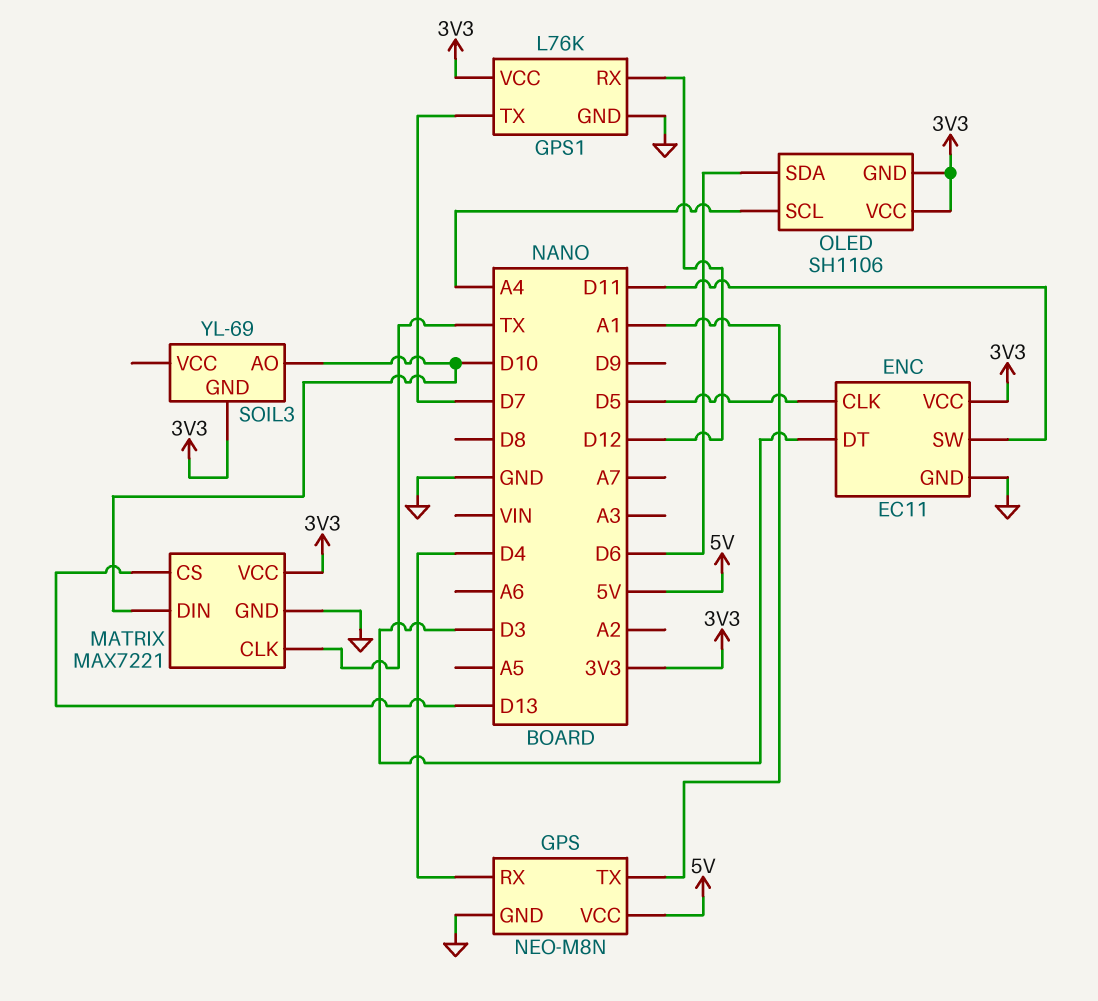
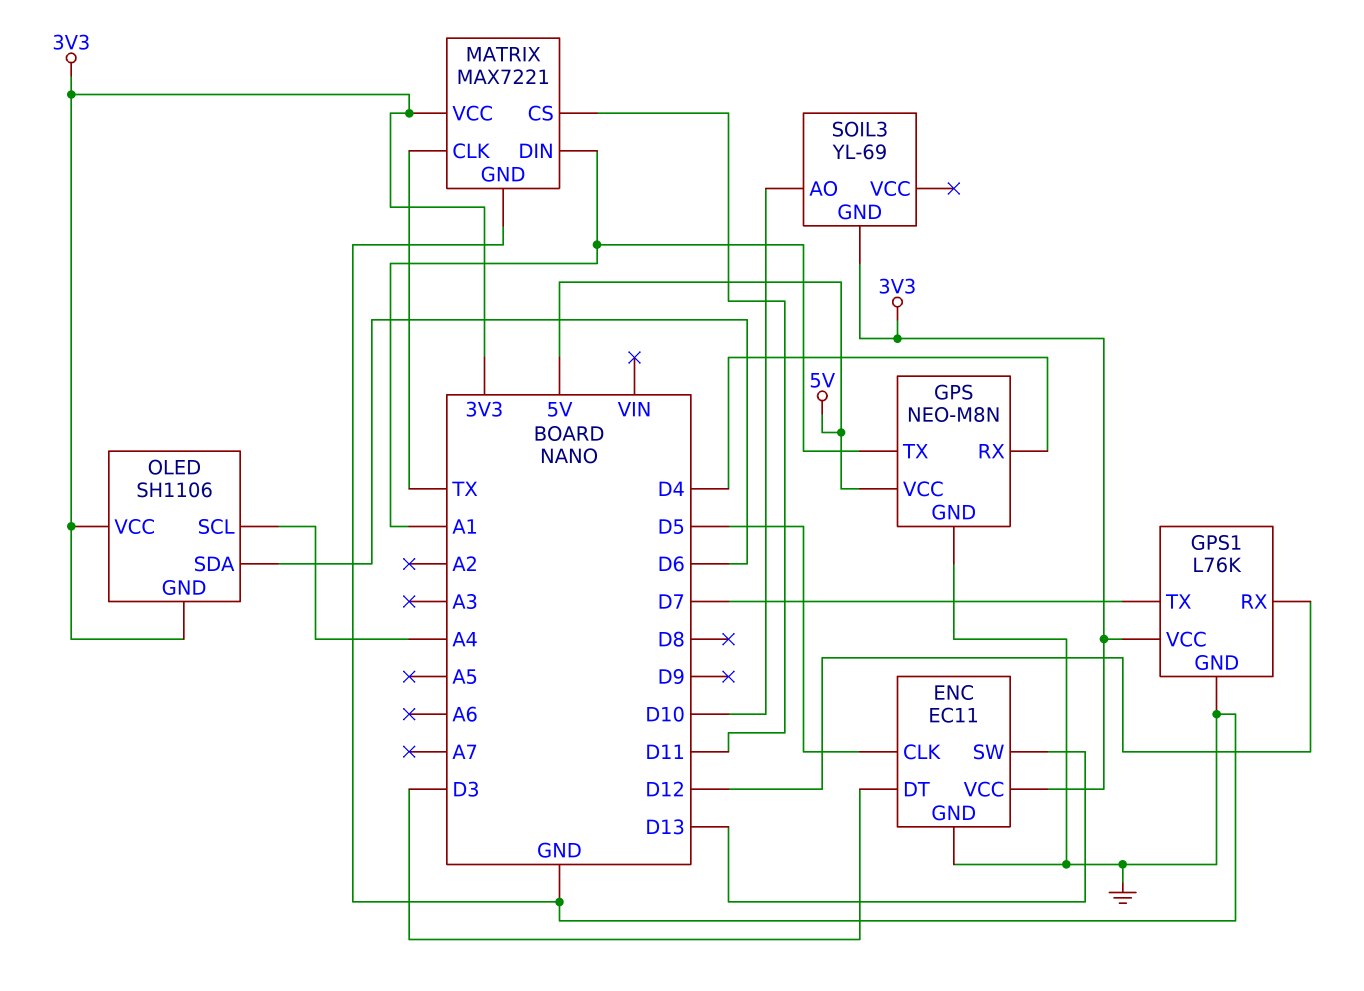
ENC pin SW: D11 -> D13
MATRIX pin CS: D13 -> D11
MATRIX pin DIN: D10 -> A1

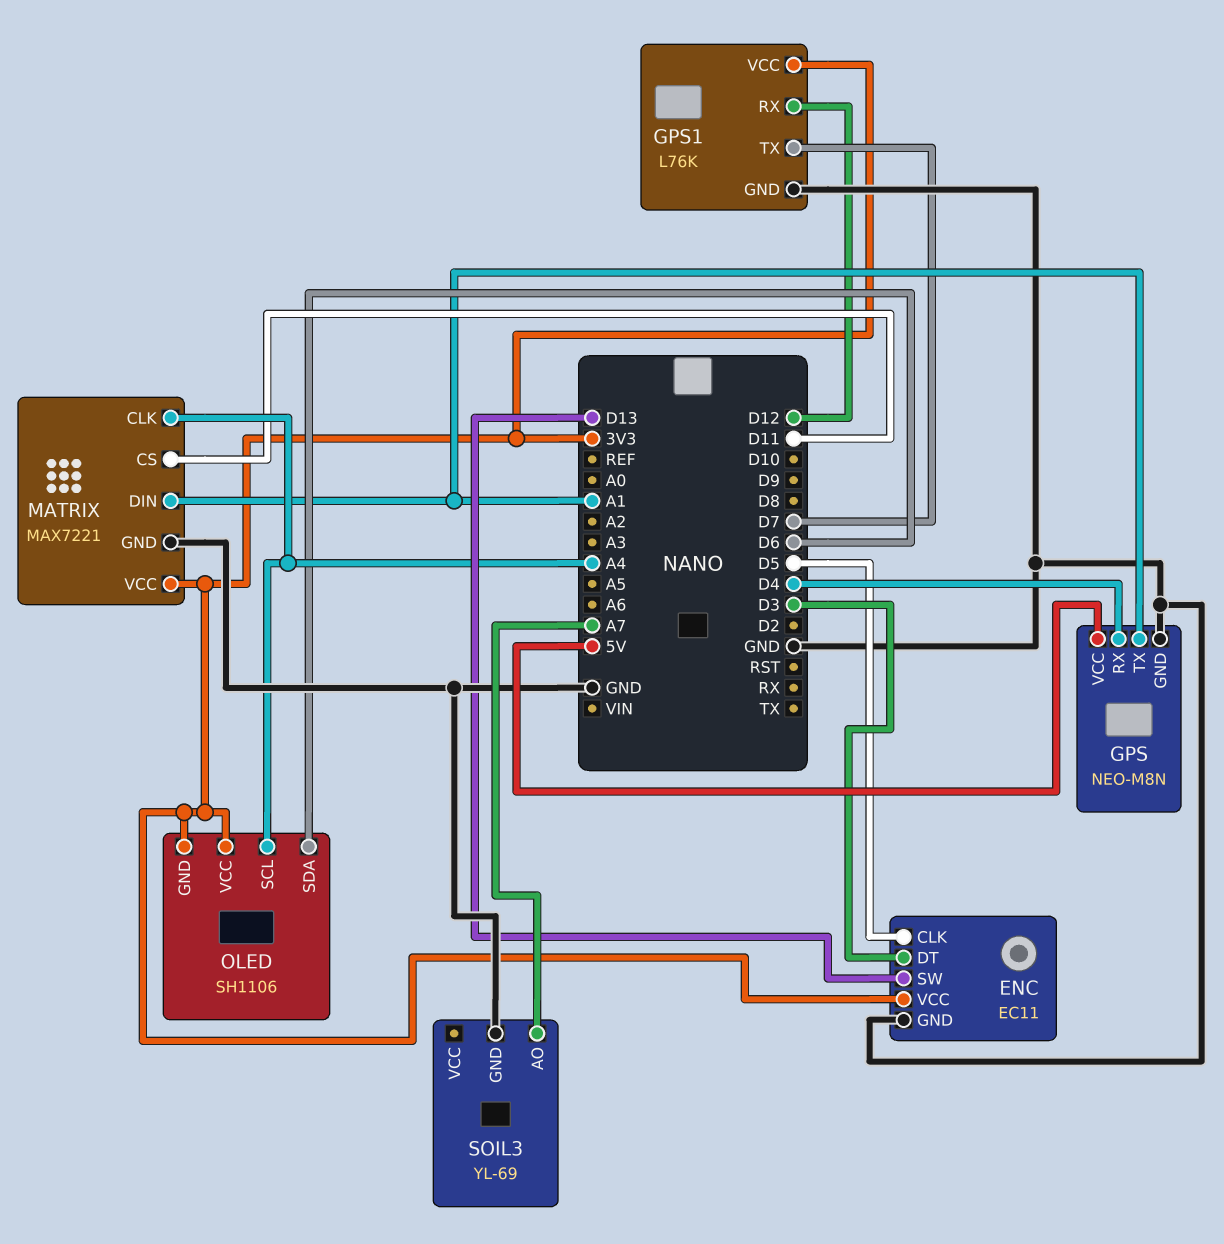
MATRIX pin CLK: TX -> A4
SOIL3 pin AO: D10 -> A7
SOIL3 pin GND: 3V3 -> GND

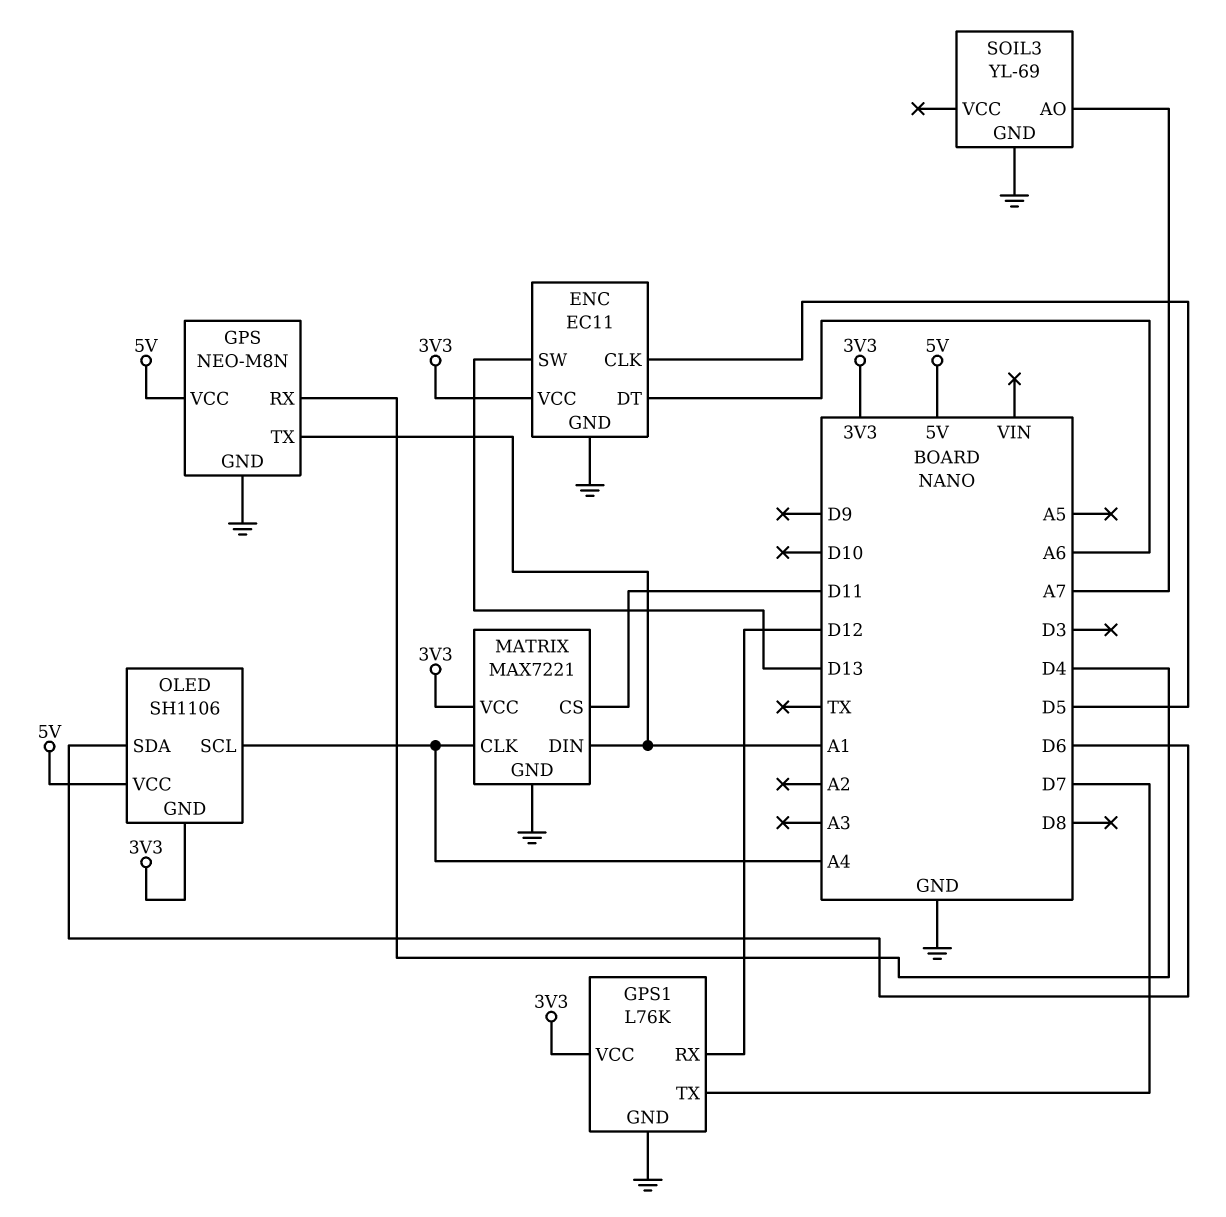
ENC pin DT: D3 -> A6
OLED pin VCC: 3V3 -> 5V

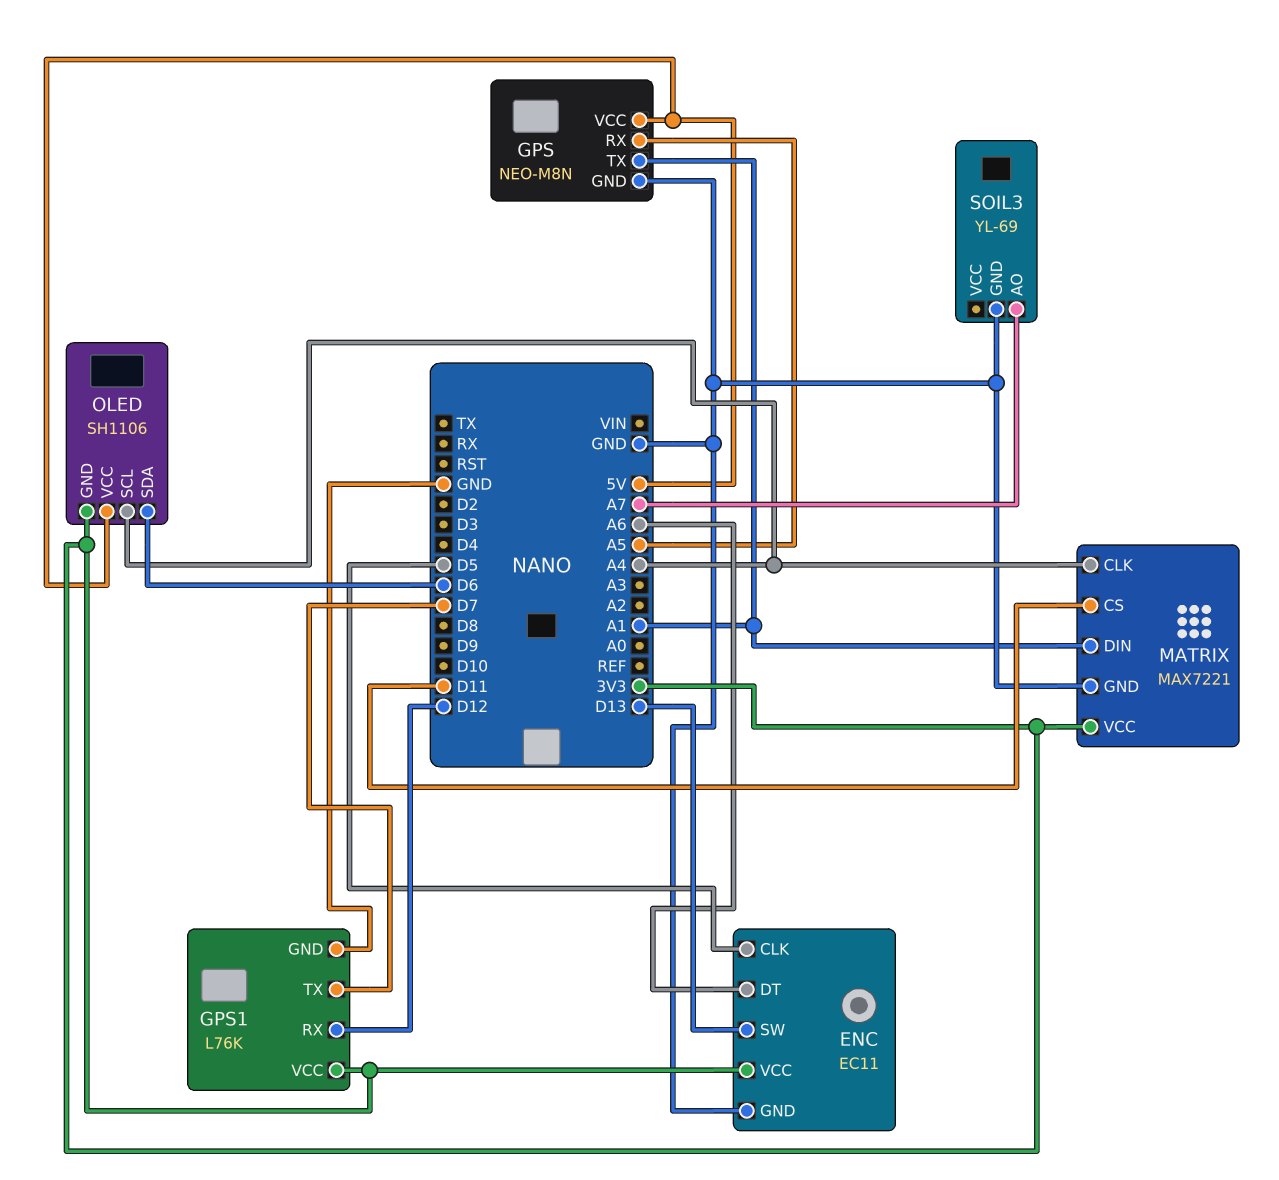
GPS pin RX: D4 -> A5

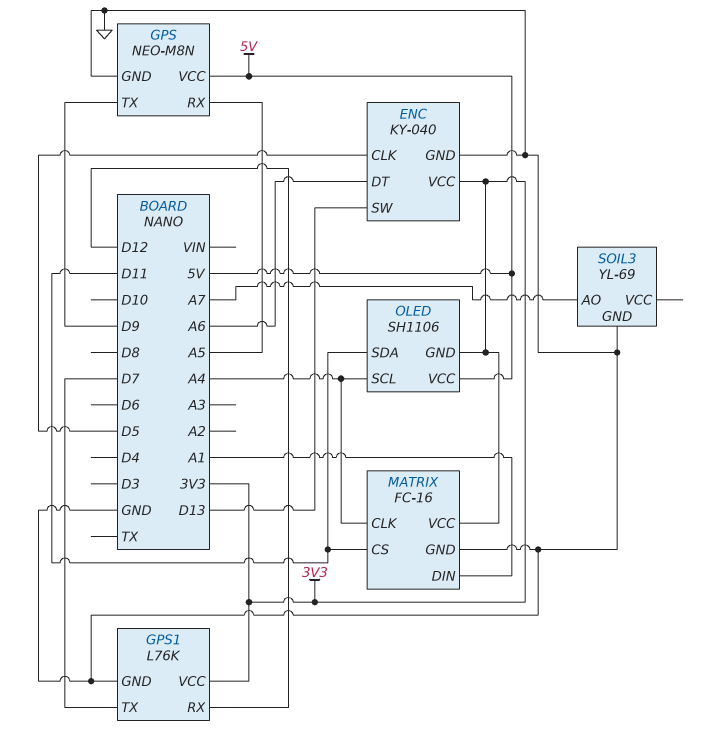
ENC: EC11 -> KY-040
GPS pin TX: A1 -> D9
MATRIX: MAX7221 -> FC-16
OLED pin SDA: D6 -> D11

